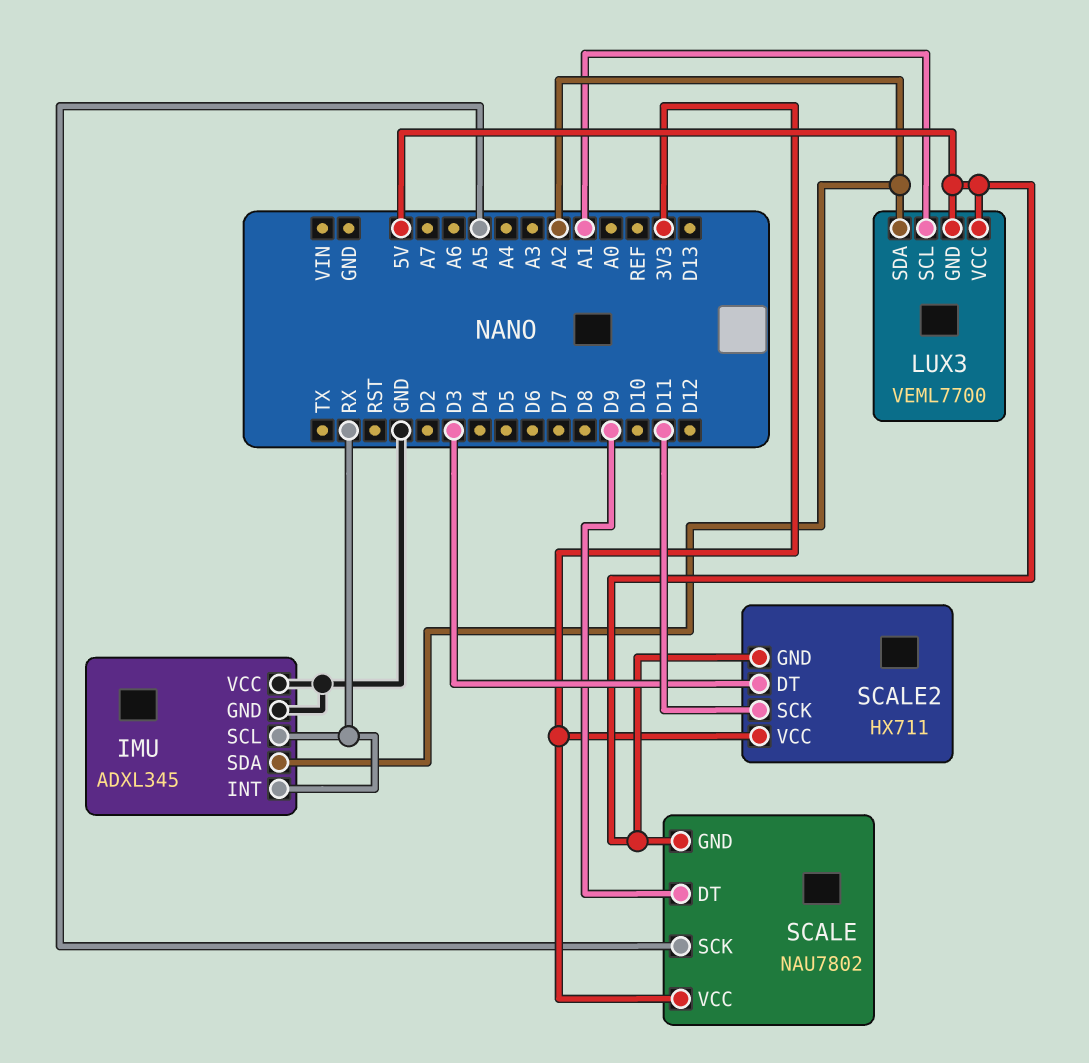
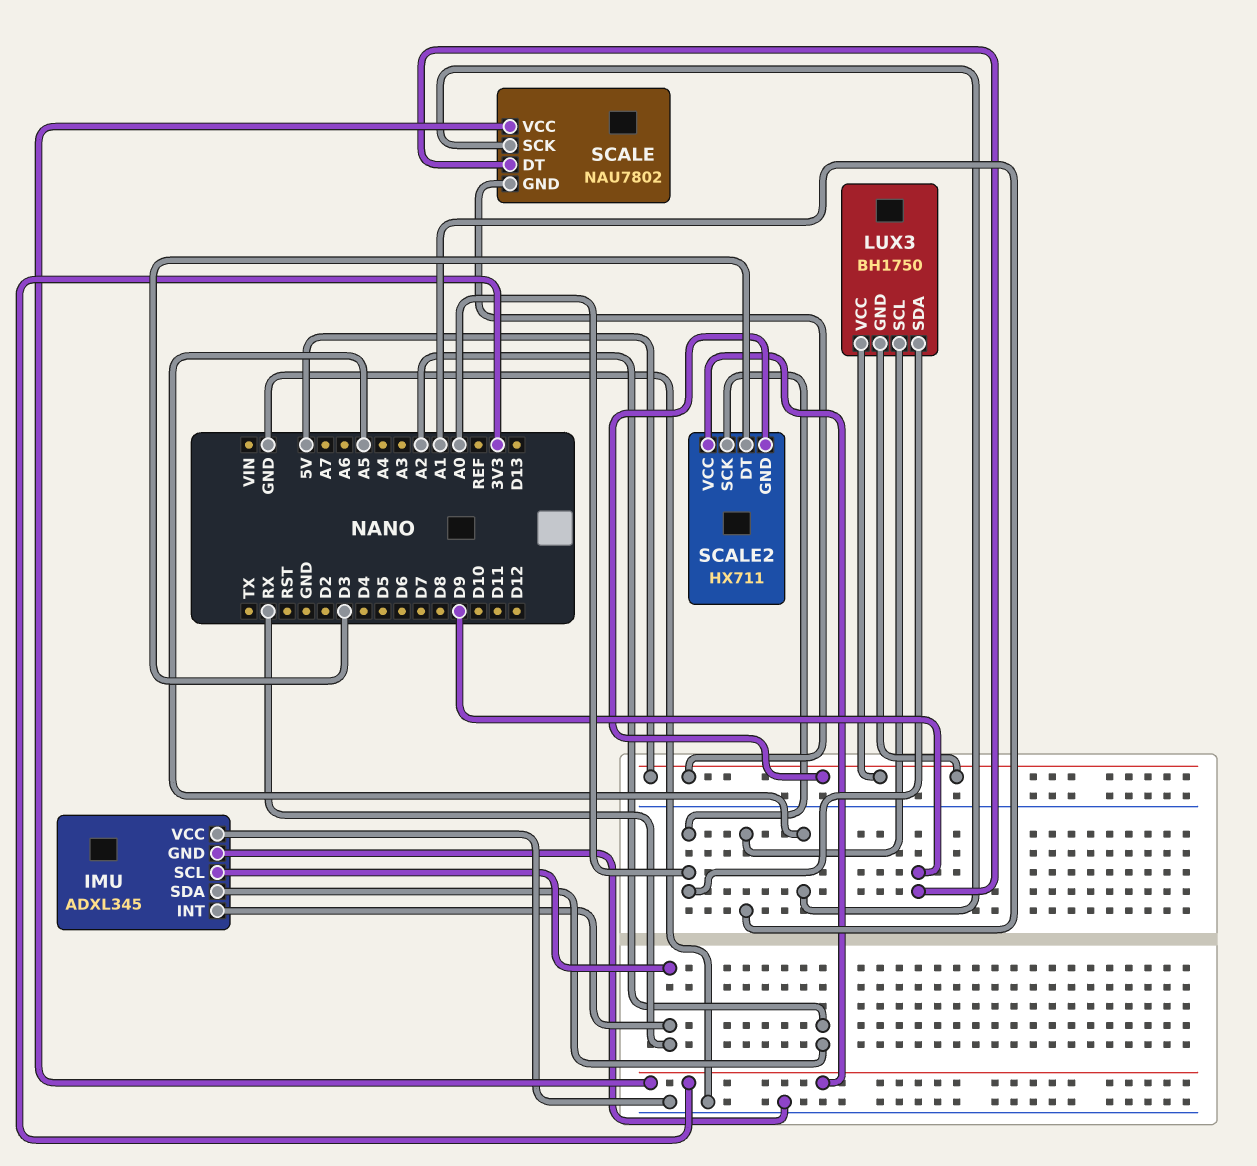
LUX3: VEML7700 -> BH1750
LUX3 pin SDA: A2 -> A0
SCALE2 pin SCK: D11 -> A0

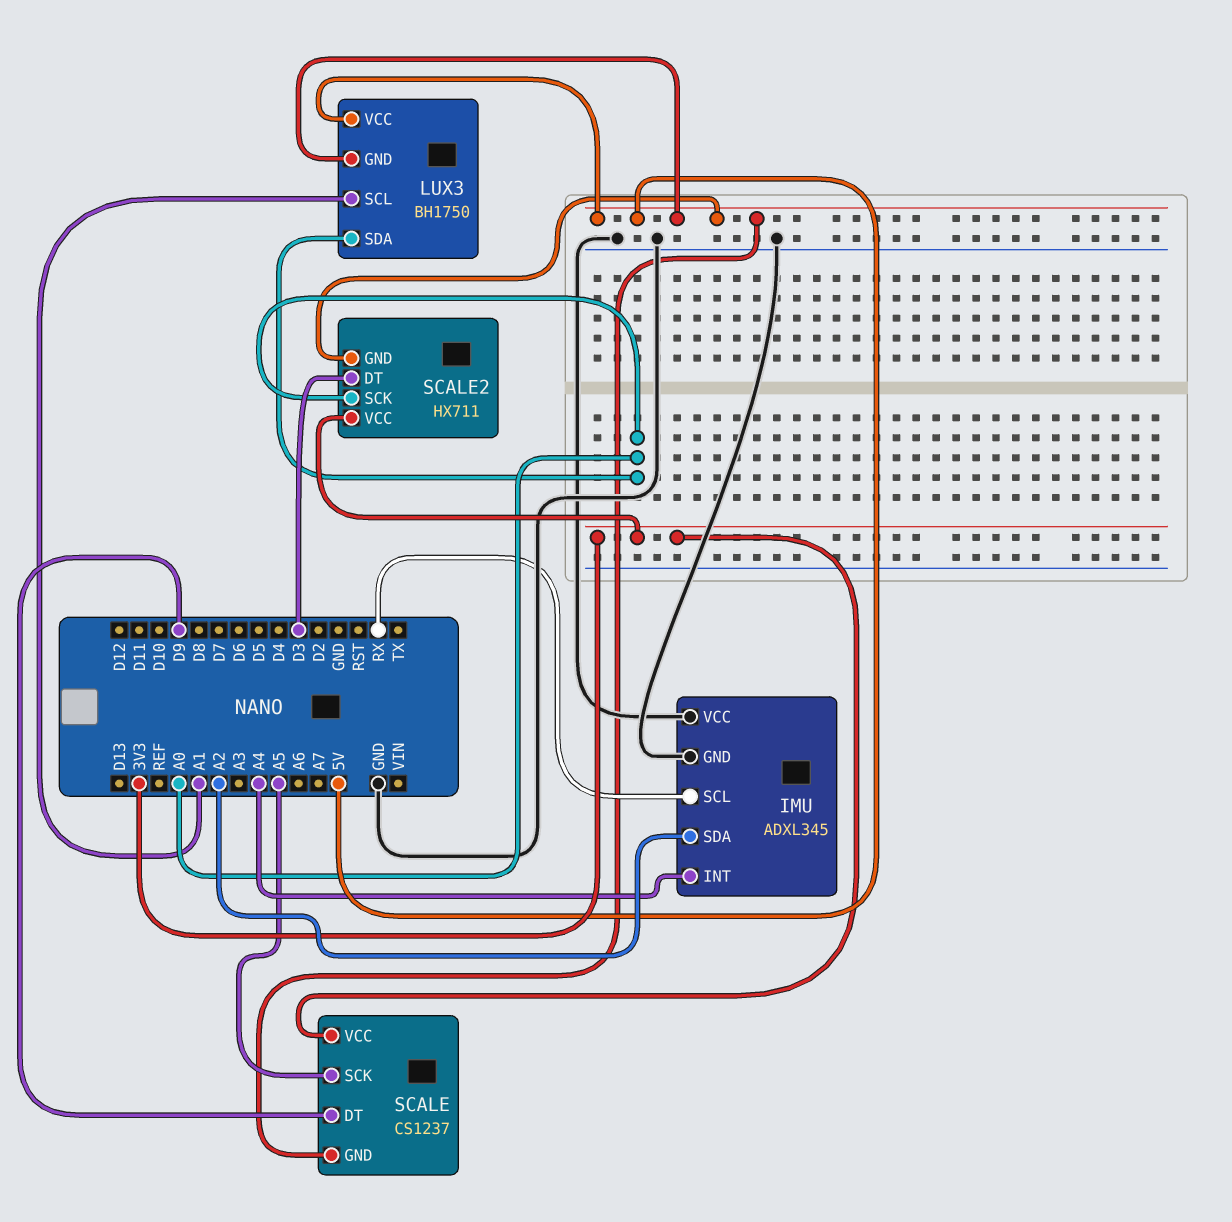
IMU pin INT: RX -> A4
SCALE: NAU7802 -> CS1237

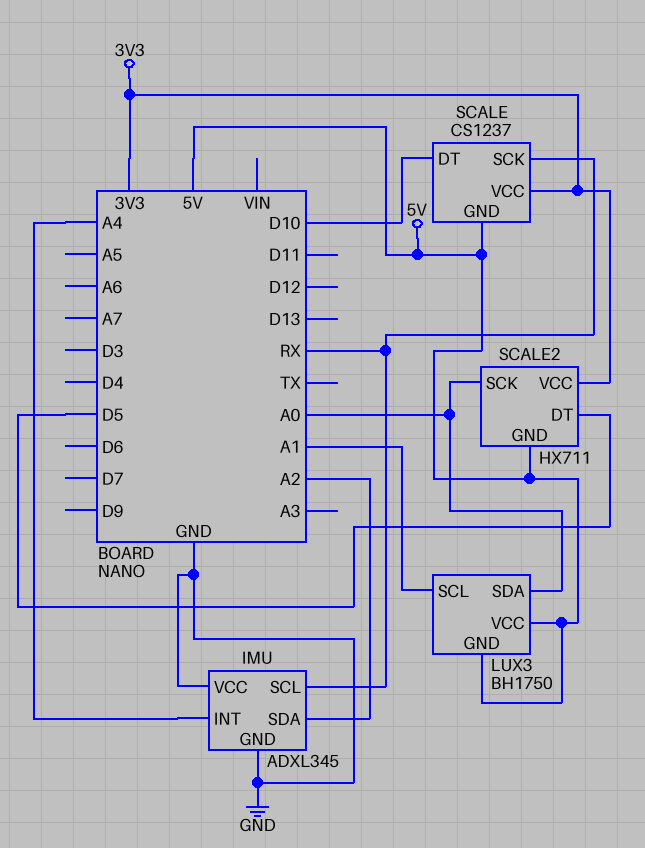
SCALE pin DT: D9 -> D10
SCALE pin SCK: A5 -> RX
SCALE2 pin DT: D3 -> D5

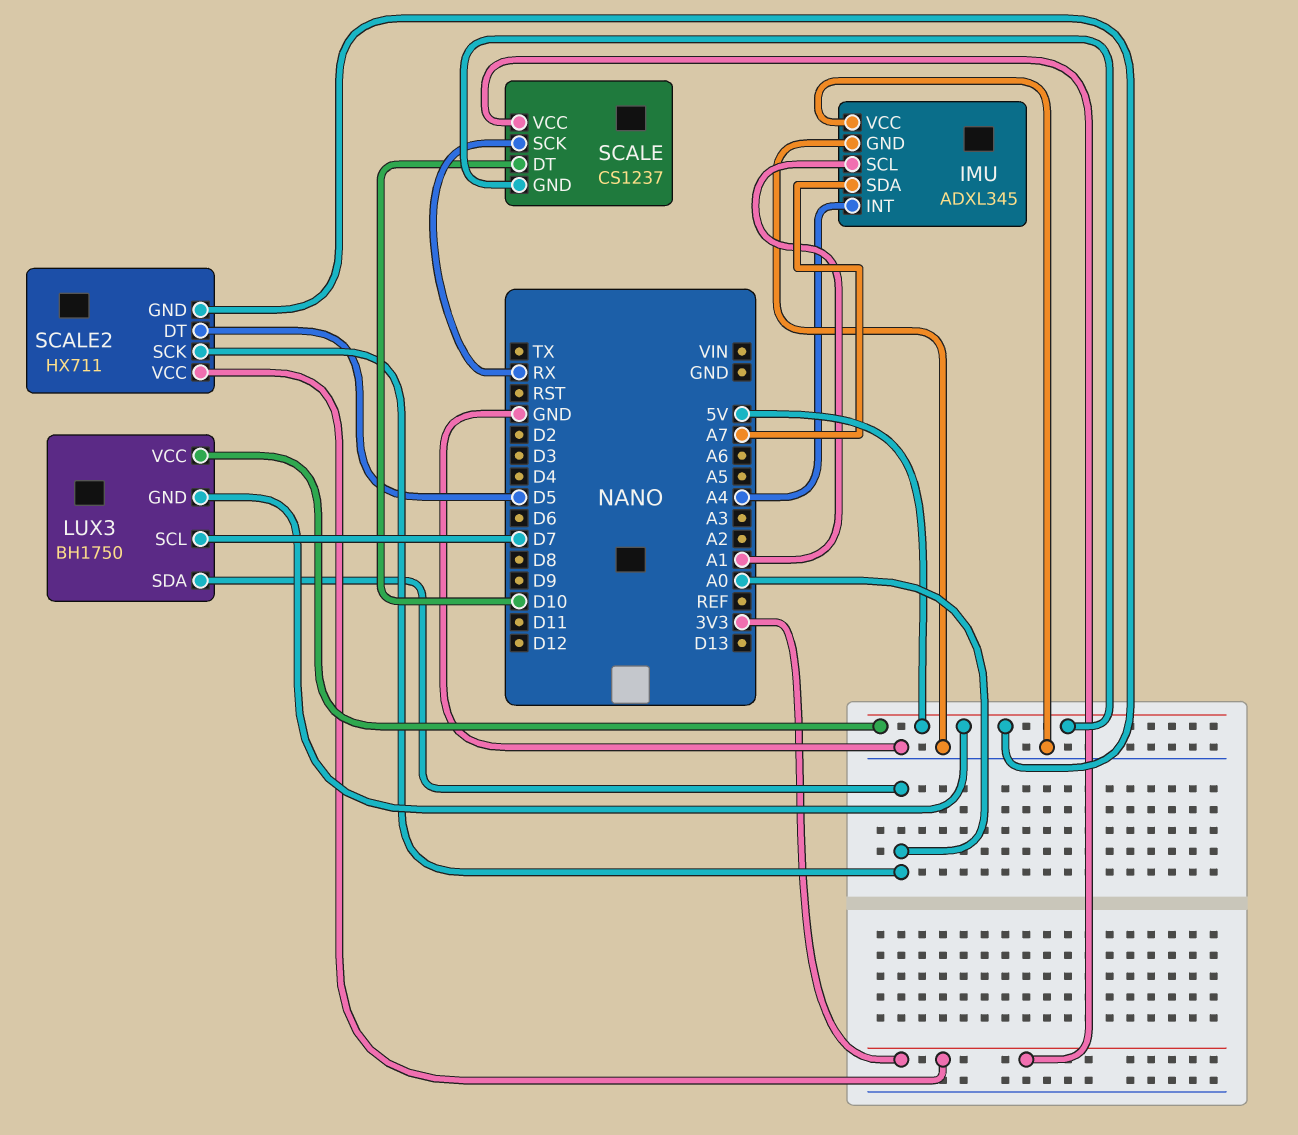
IMU pin SCL: RX -> A1
IMU pin SDA: A2 -> A7
LUX3 pin SCL: A1 -> D7

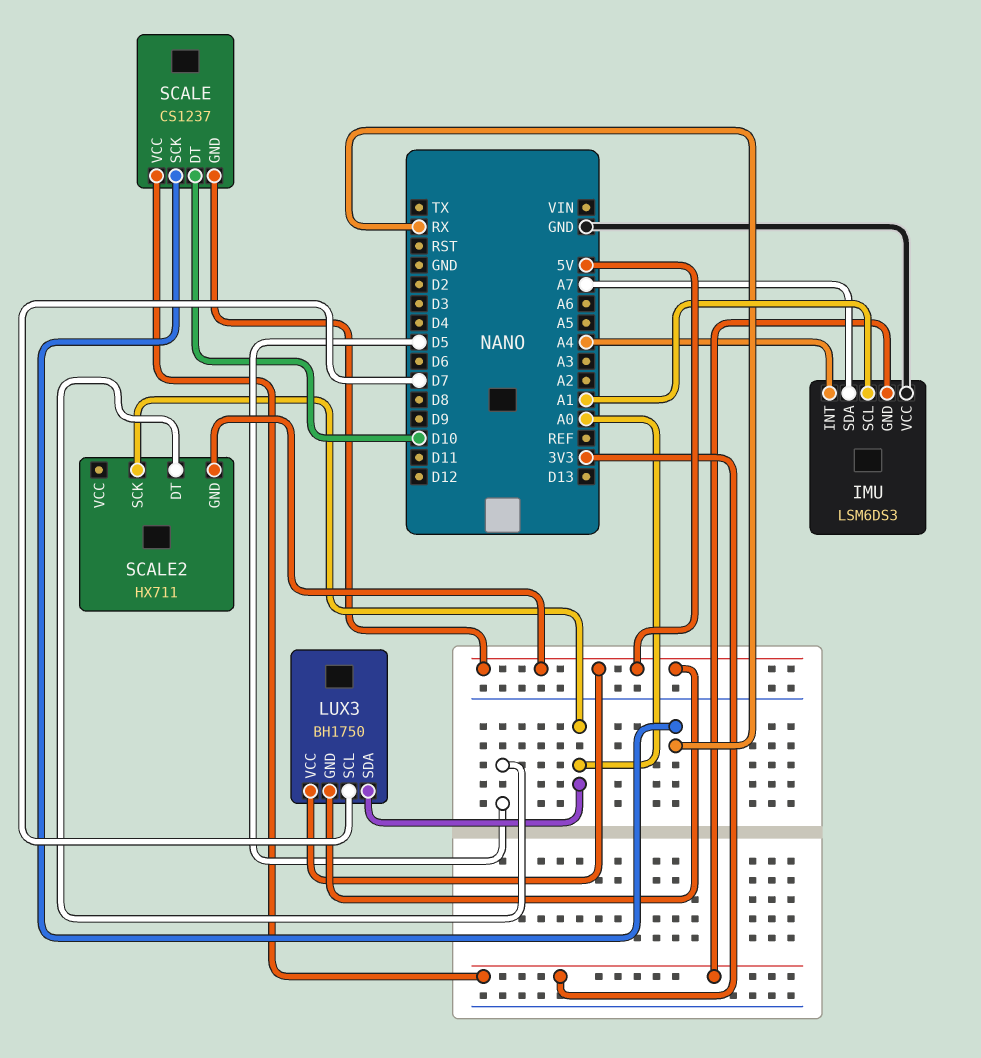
IMU: ADXL345 -> LSM6DS3
IMU pin GND: GND -> 3V3
SCALE2 pin VCC: 3V3 -> none

